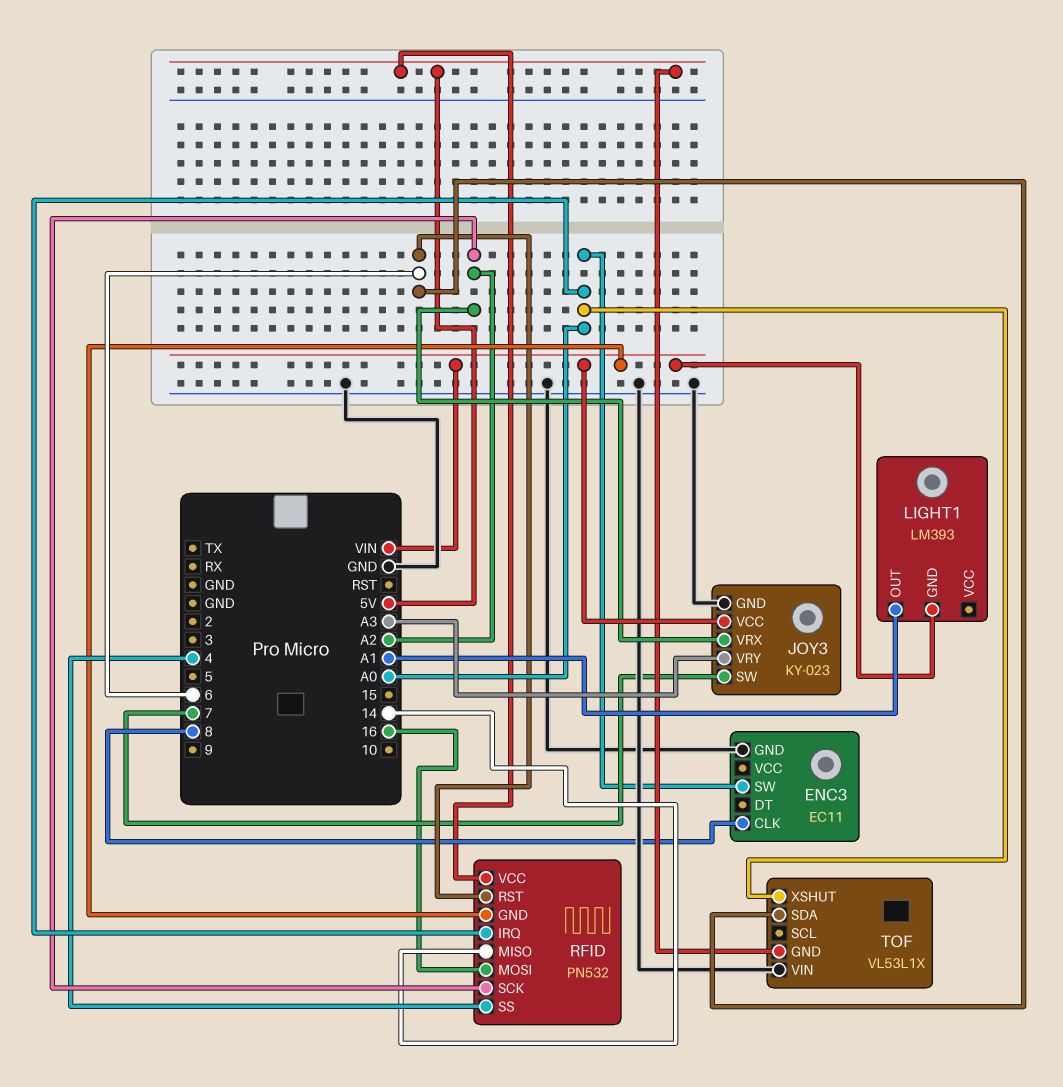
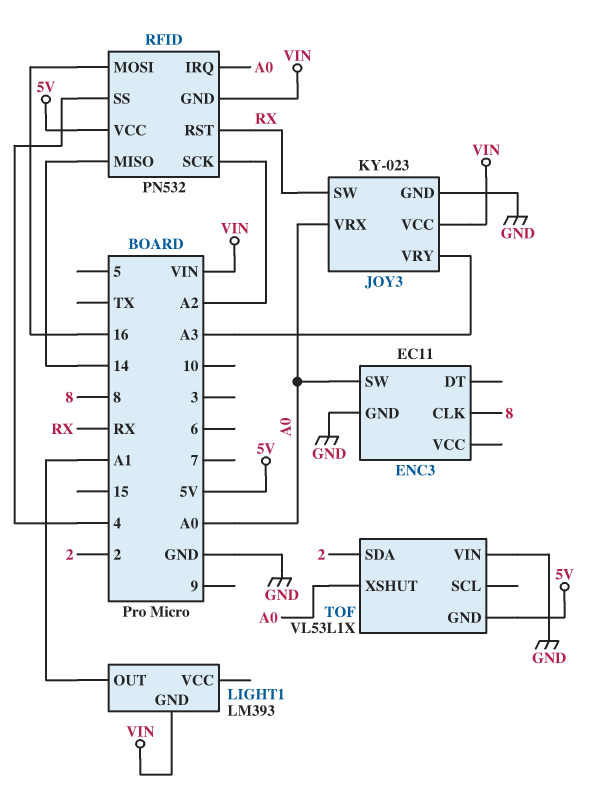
JOY3 pin SW: 7 -> RX
JOY3 pin VRX: A2 -> A0
RFID pin RST: 6 -> RX
TOF pin SDA: 6 -> 2

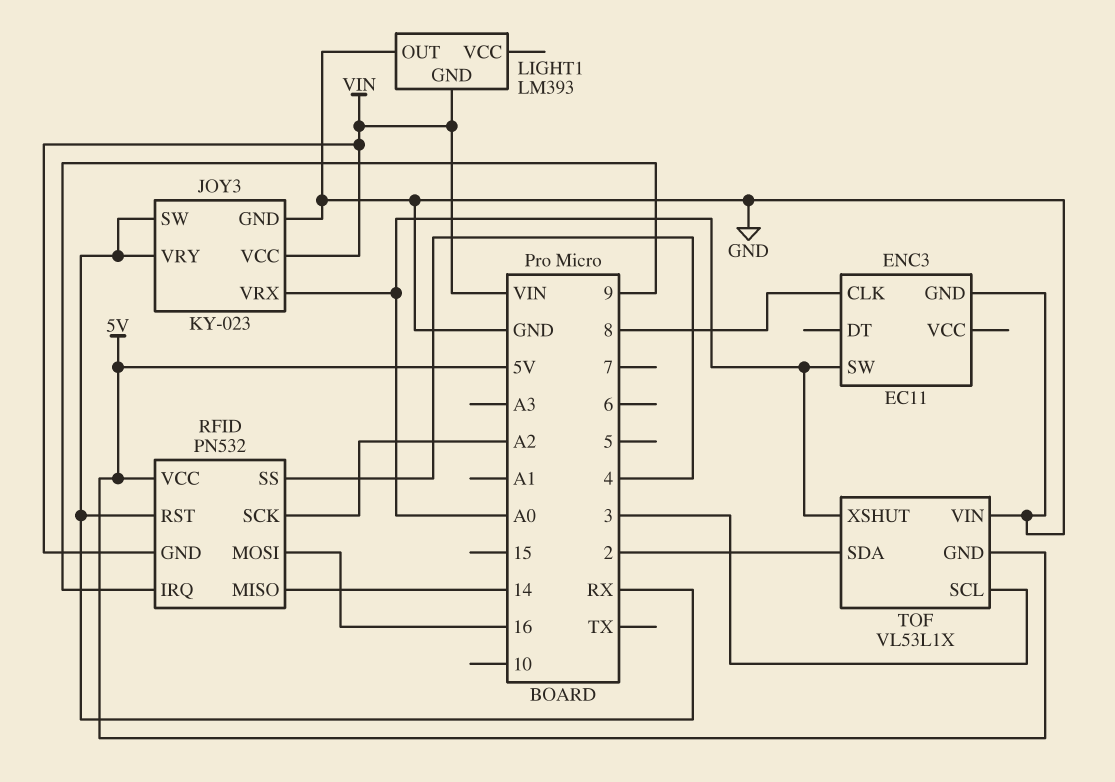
JOY3 pin VRY: A3 -> RX
LIGHT1 pin OUT: A1 -> GND
RFID pin IRQ: A0 -> 9
TOF pin SCL: none -> 3

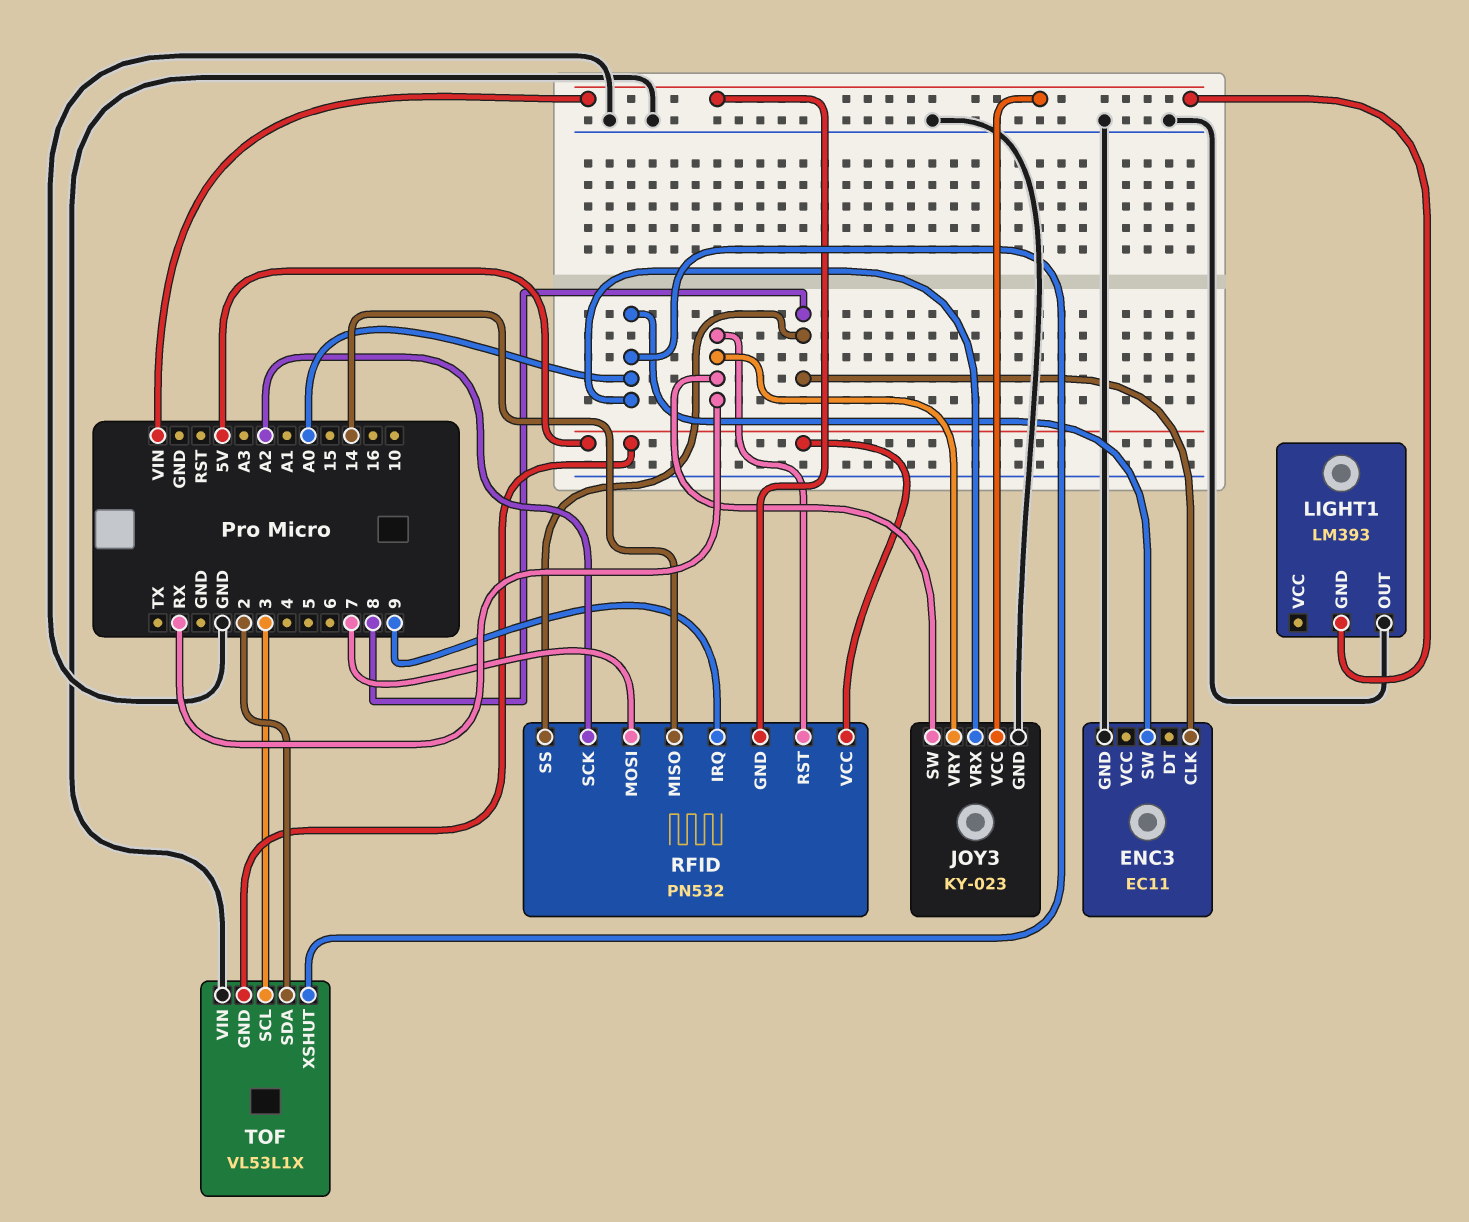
RFID pin MOSI: 16 -> 7
RFID pin SS: 4 -> 8

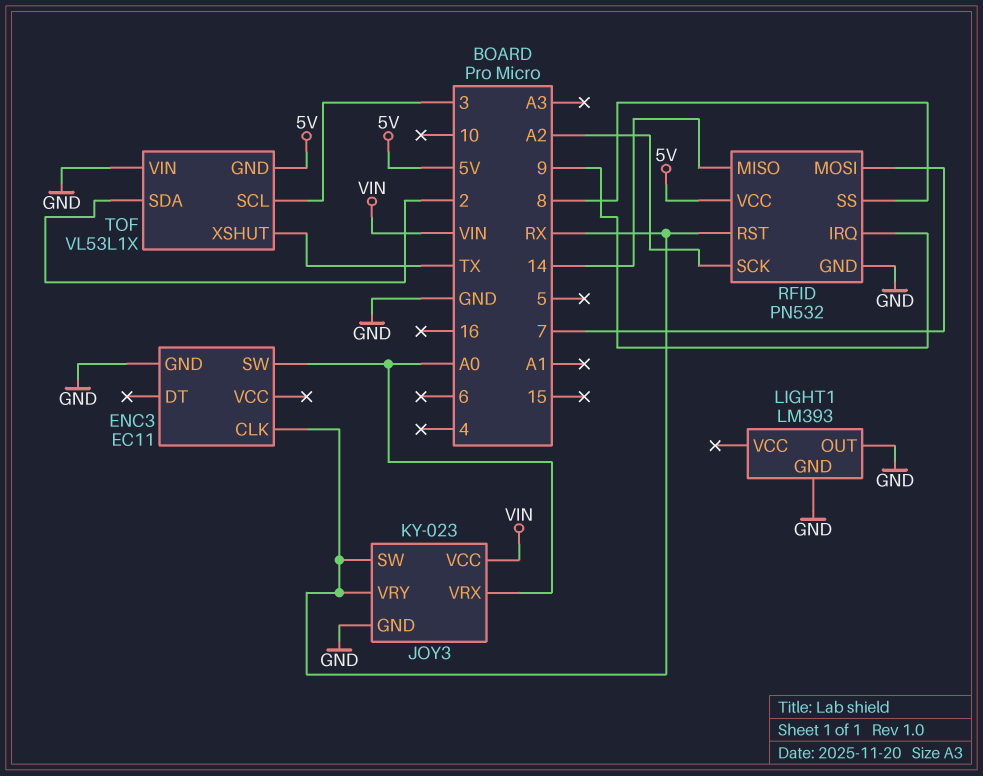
ENC3 pin CLK: 8 -> RX
LIGHT1 pin GND: VIN -> GND
RFID pin GND: VIN -> GND
TOF pin XSHUT: A0 -> TX

